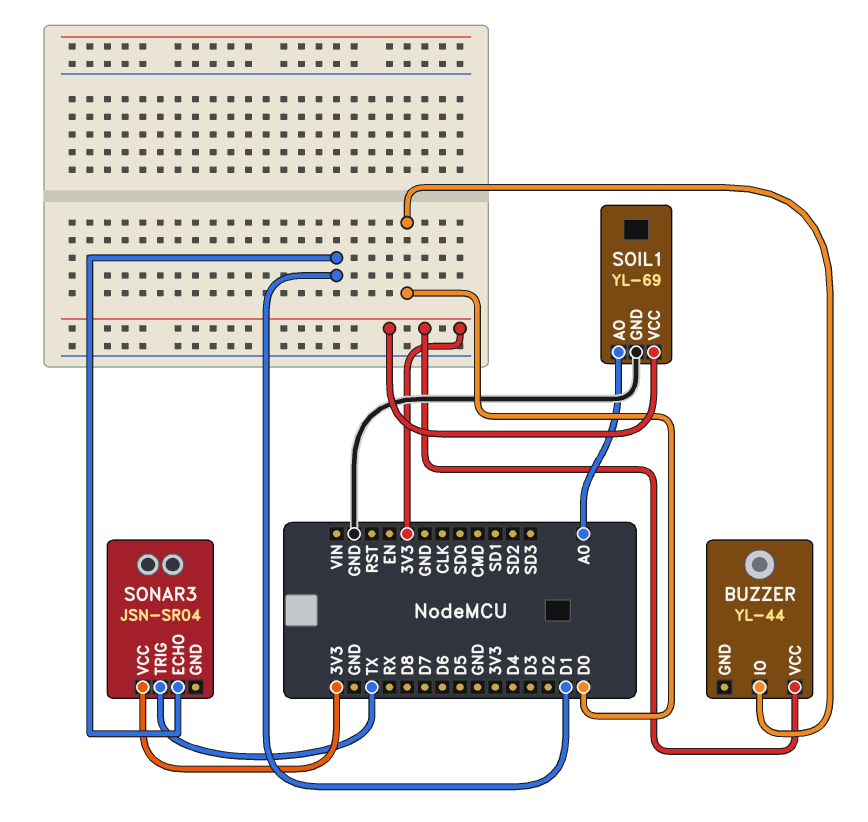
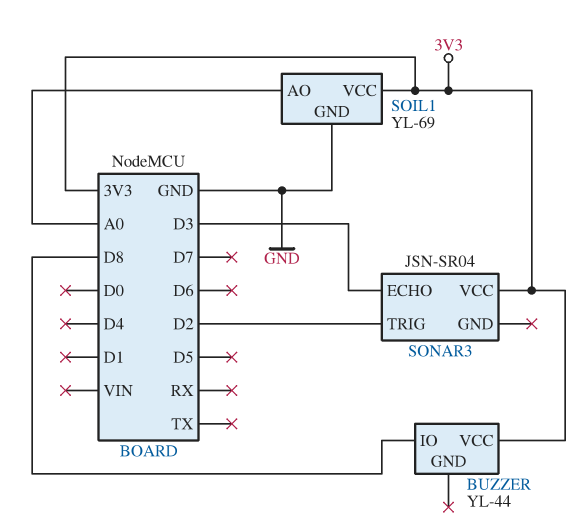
BUZZER pin IO: D0 -> D8
SONAR3 pin ECHO: D1 -> D3
SONAR3 pin TRIG: TX -> D2

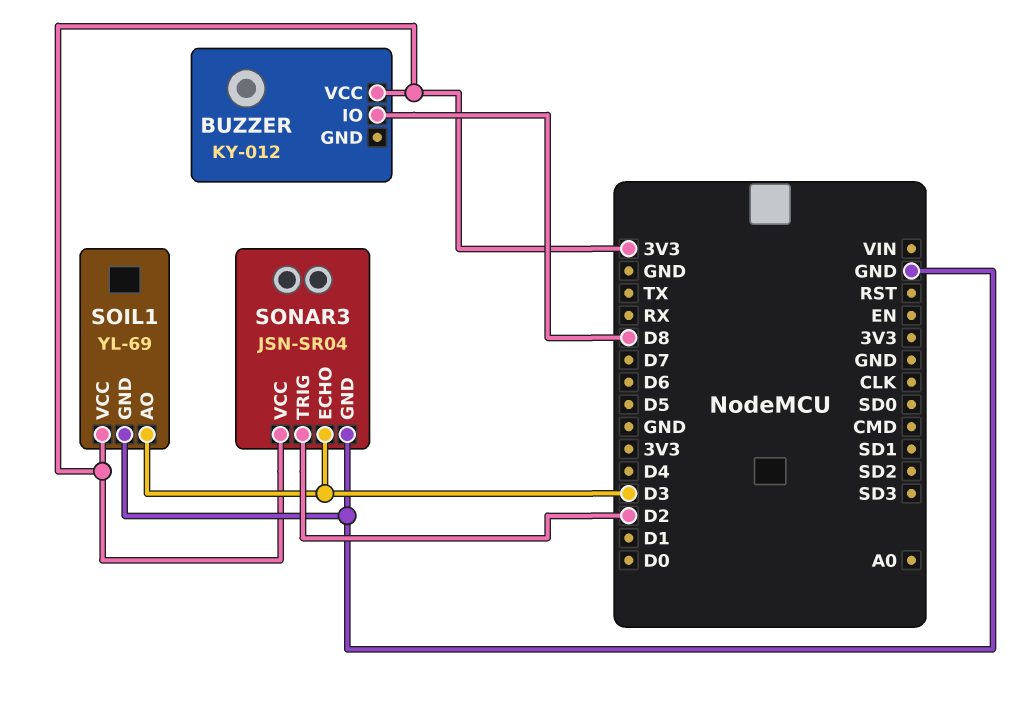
BUZZER: YL-44 -> KY-012
SOIL1 pin AO: A0 -> D3
SONAR3 pin GND: none -> GND

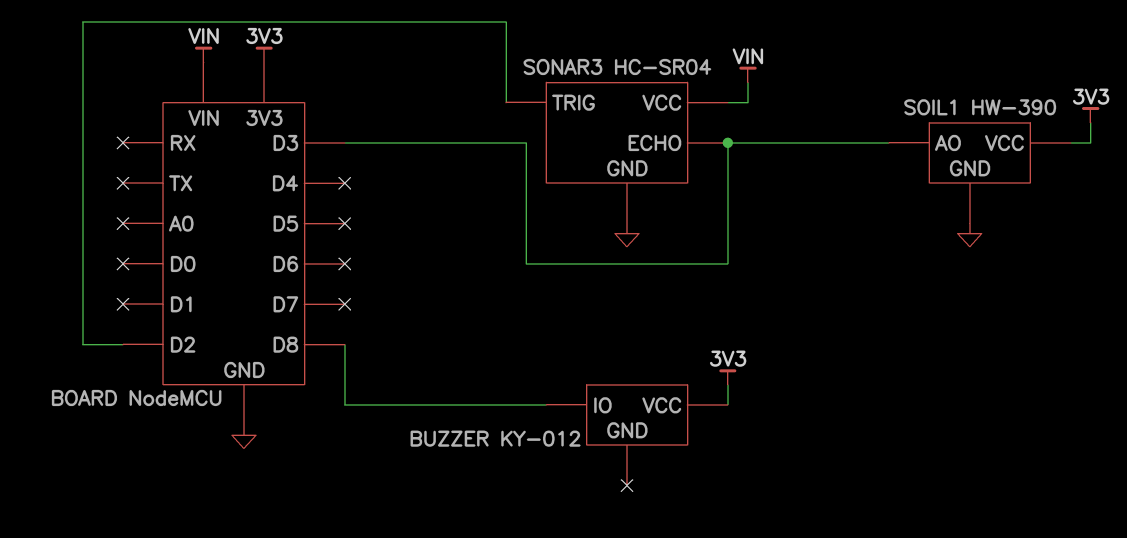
SOIL1: YL-69 -> HW-390
SONAR3: JSN-SR04 -> HC-SR04
SONAR3 pin VCC: 3V3 -> VIN

